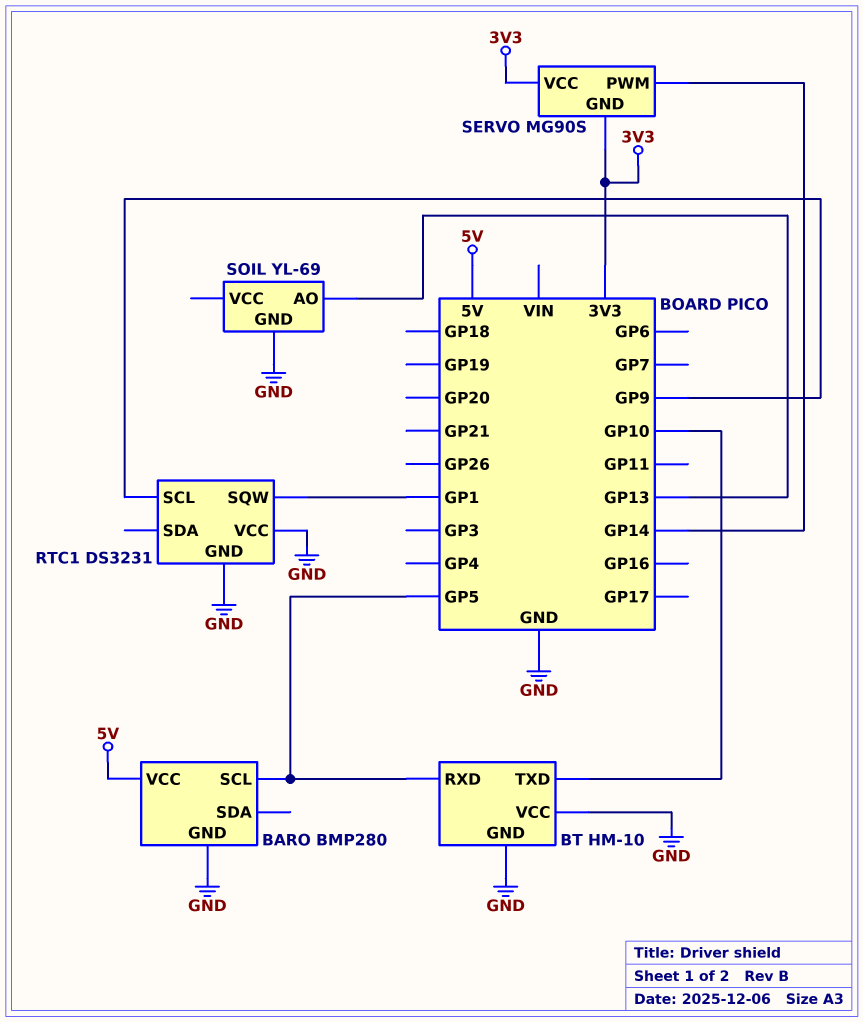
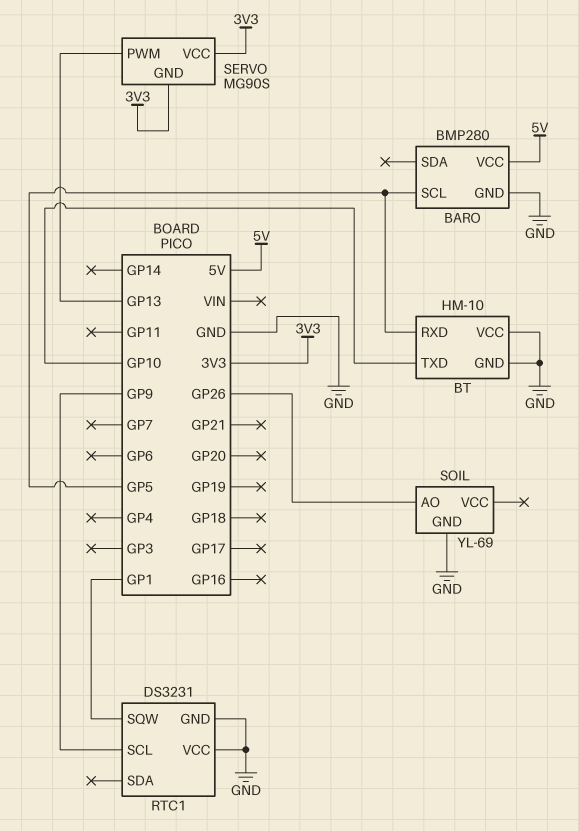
SERVO pin PWM: GP14 -> GP13
SOIL pin AO: GP13 -> GP26

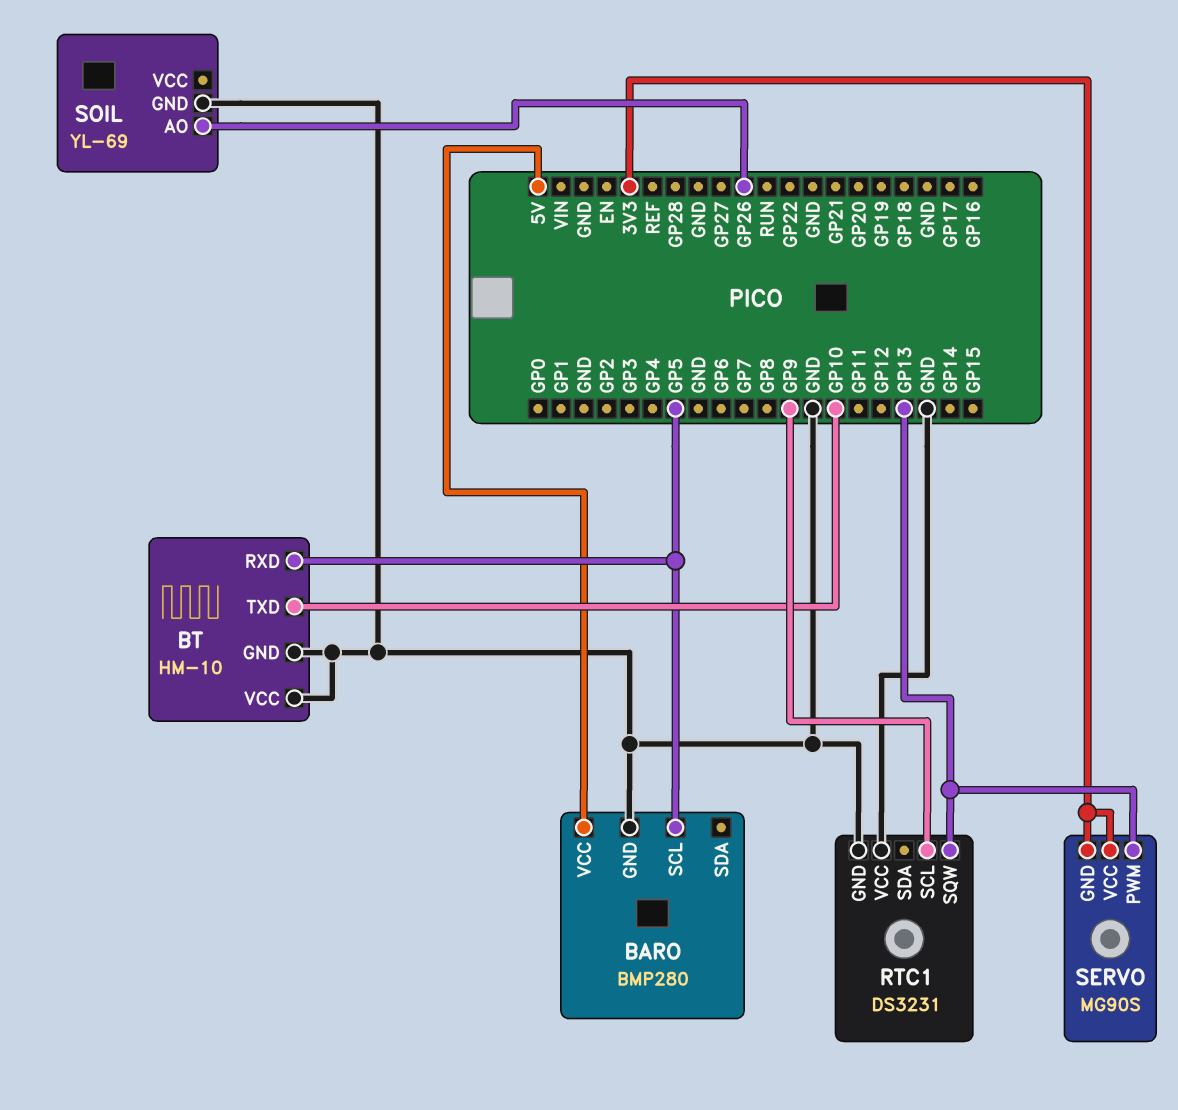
RTC1 pin SQW: GP1 -> GP13

